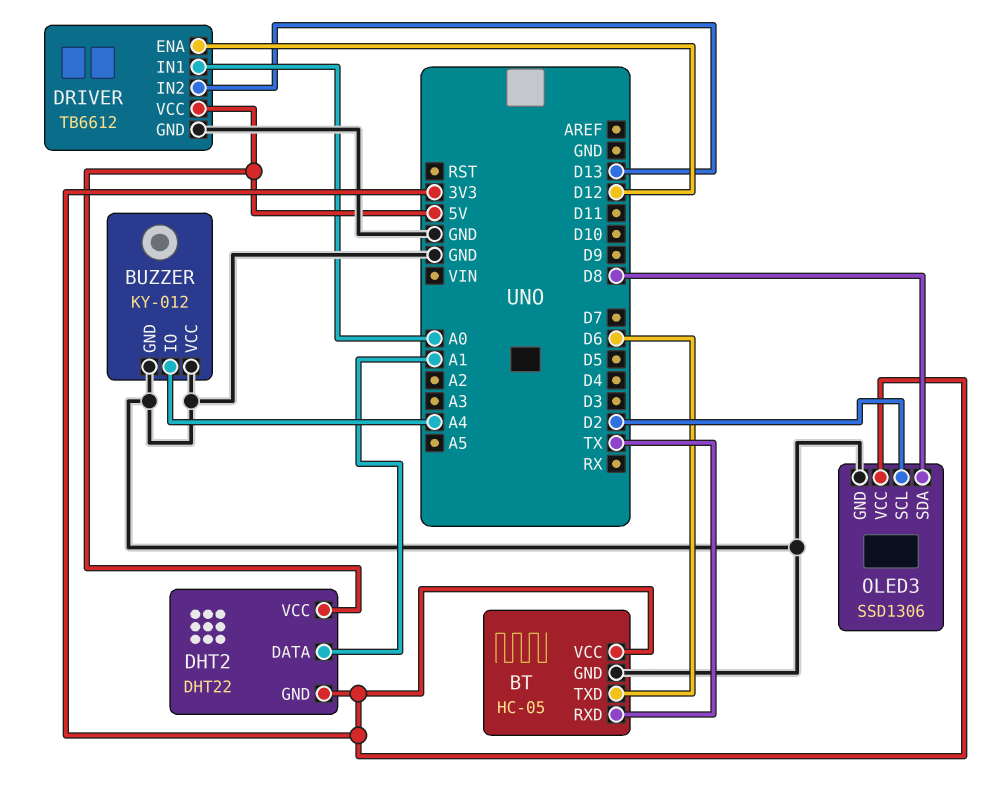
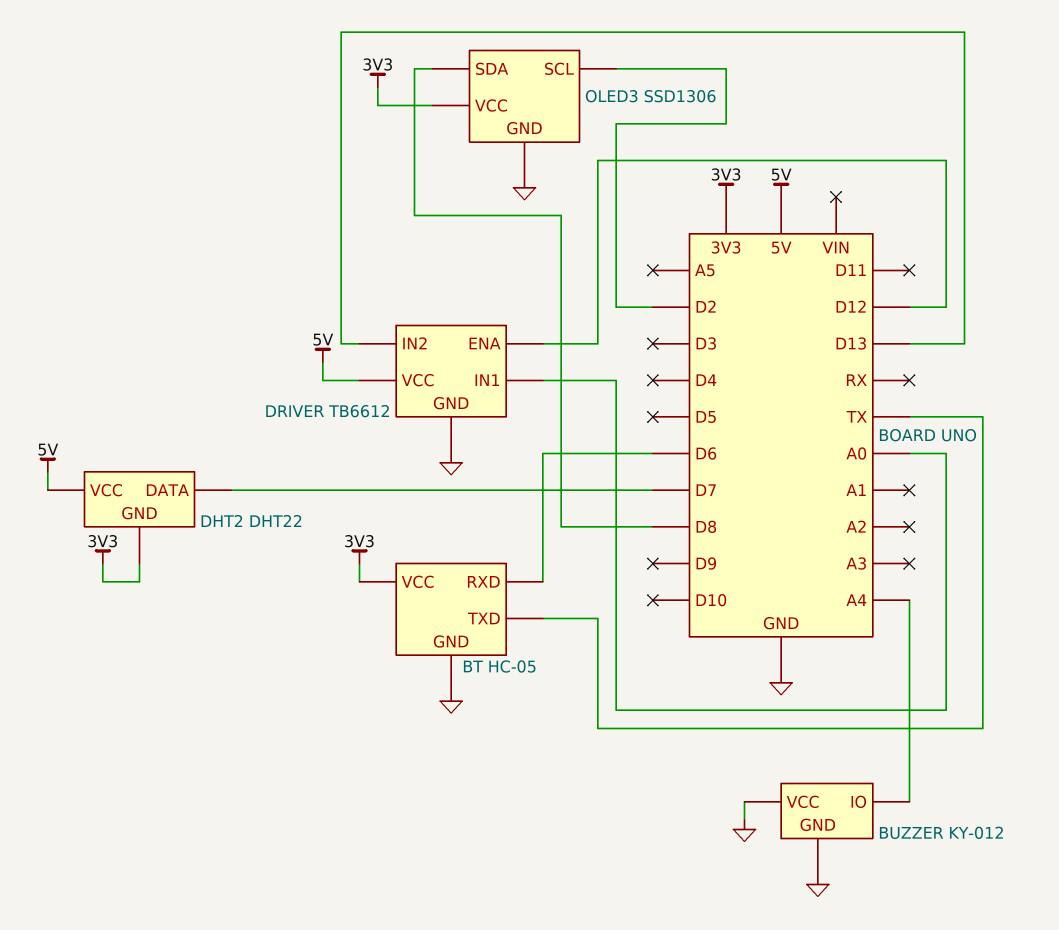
BT pin RXD: TX -> D6
BT pin TXD: D6 -> TX
DHT2 pin DATA: A1 -> D7

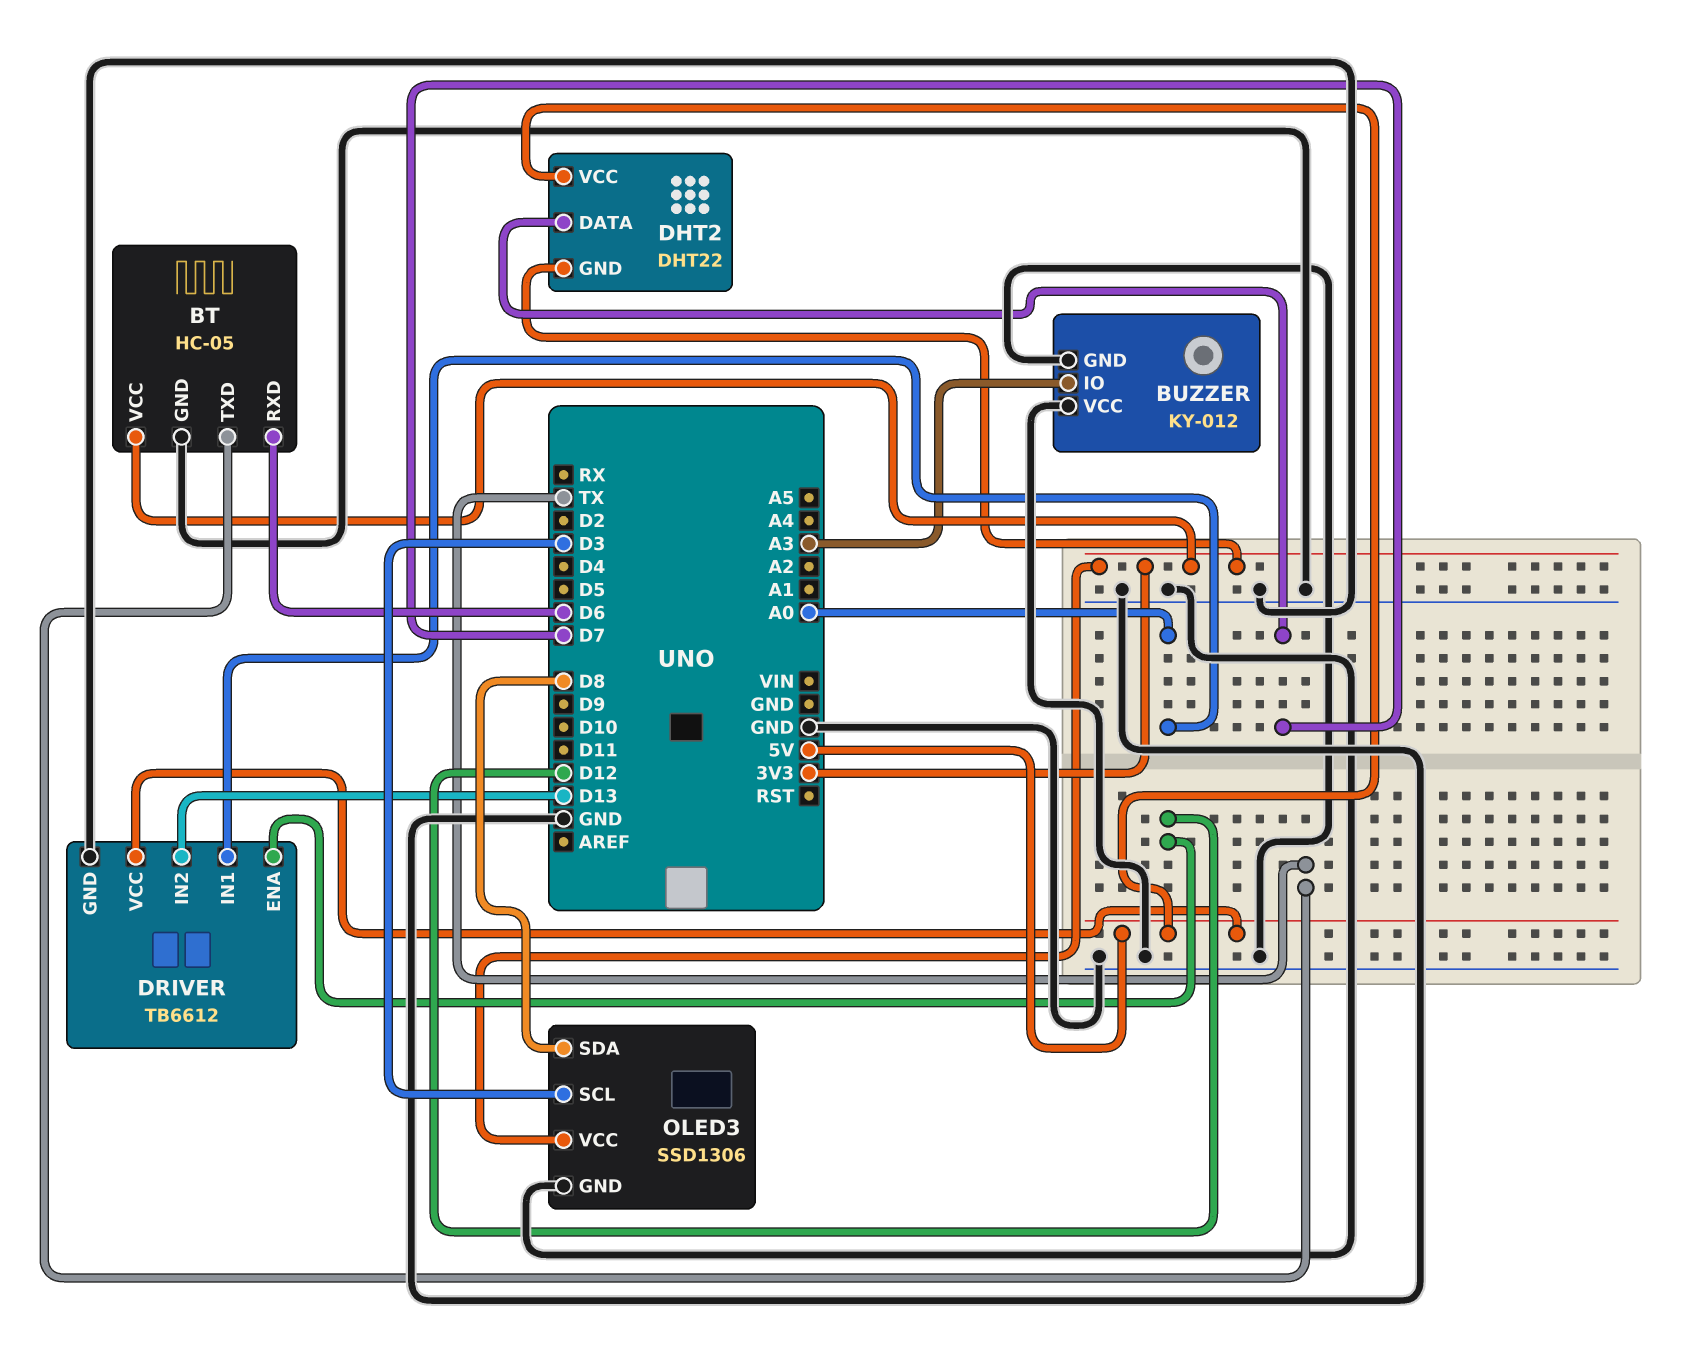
BUZZER pin IO: A4 -> A3
OLED3 pin SCL: D2 -> D3

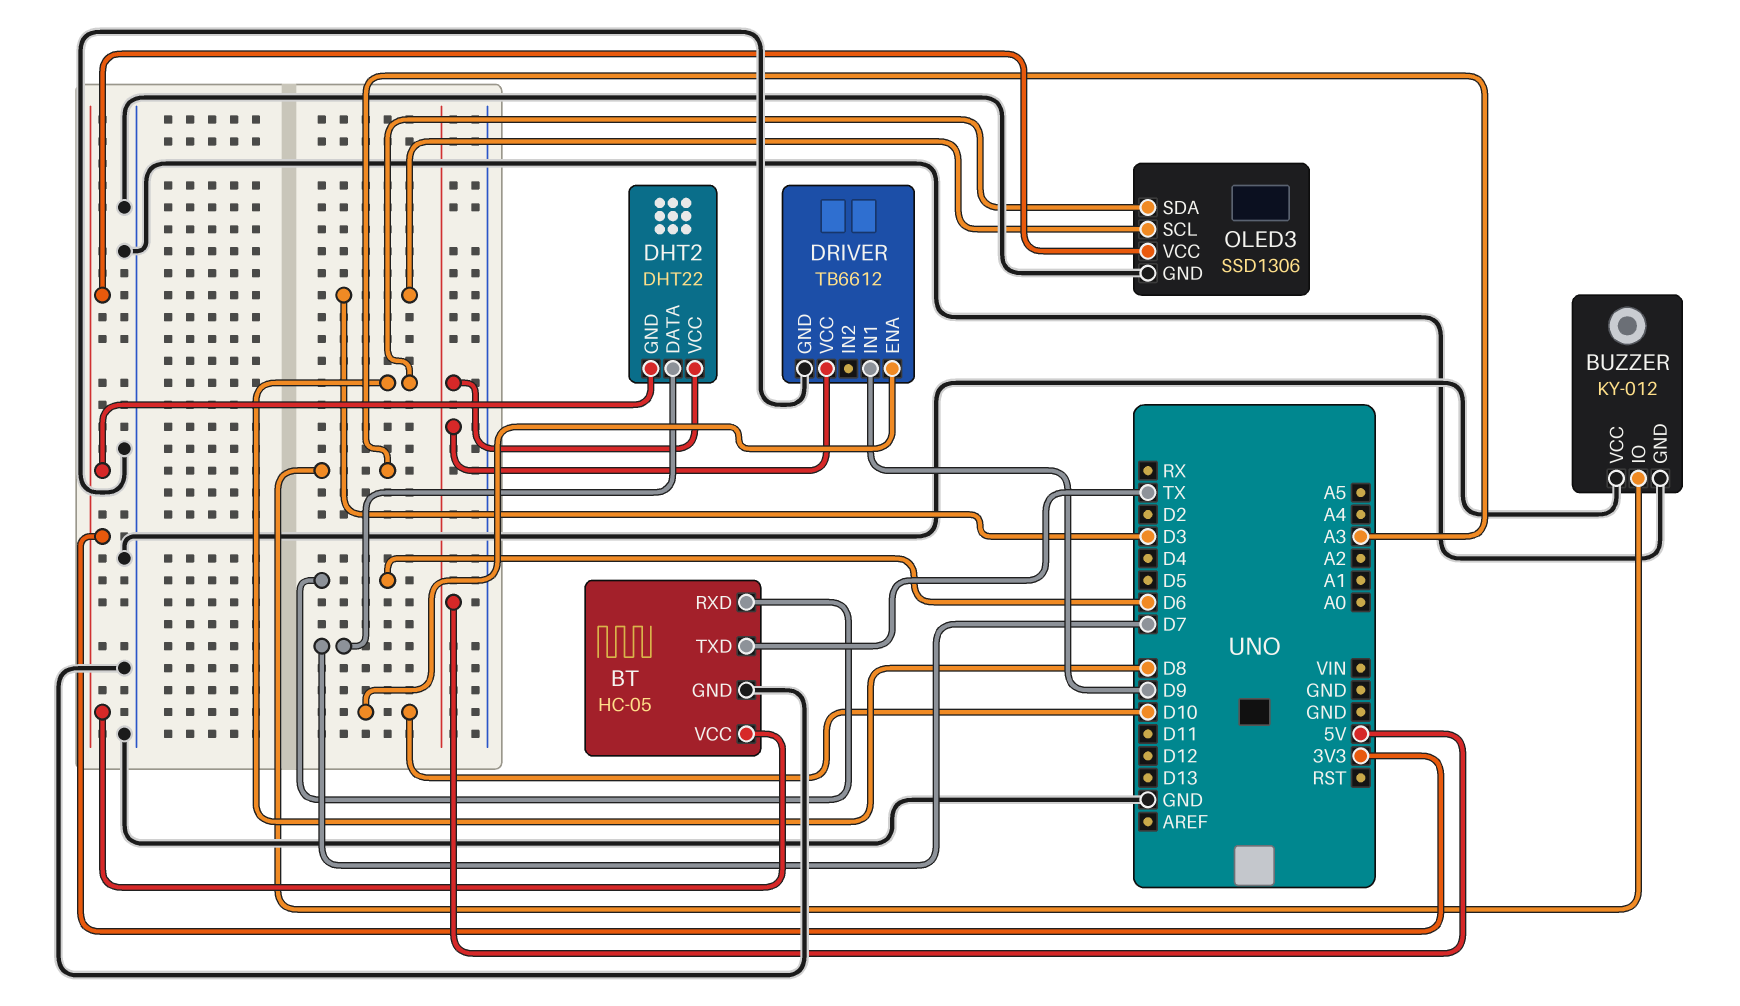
DRIVER pin ENA: D12 -> D10
DRIVER pin IN1: A0 -> D9
DRIVER pin IN2: D13 -> none

